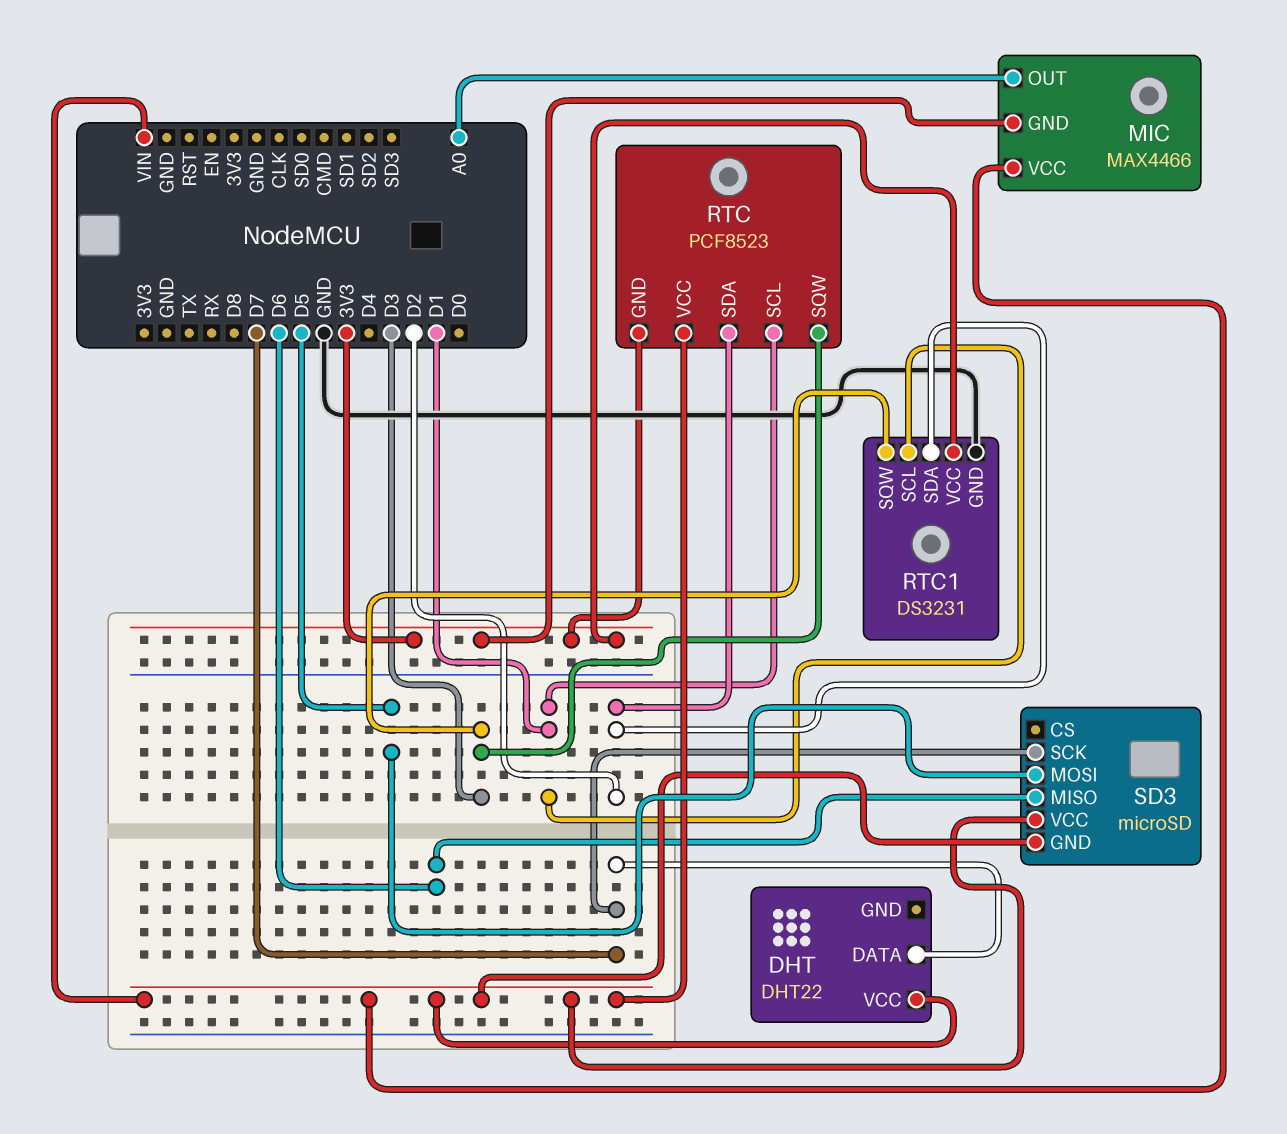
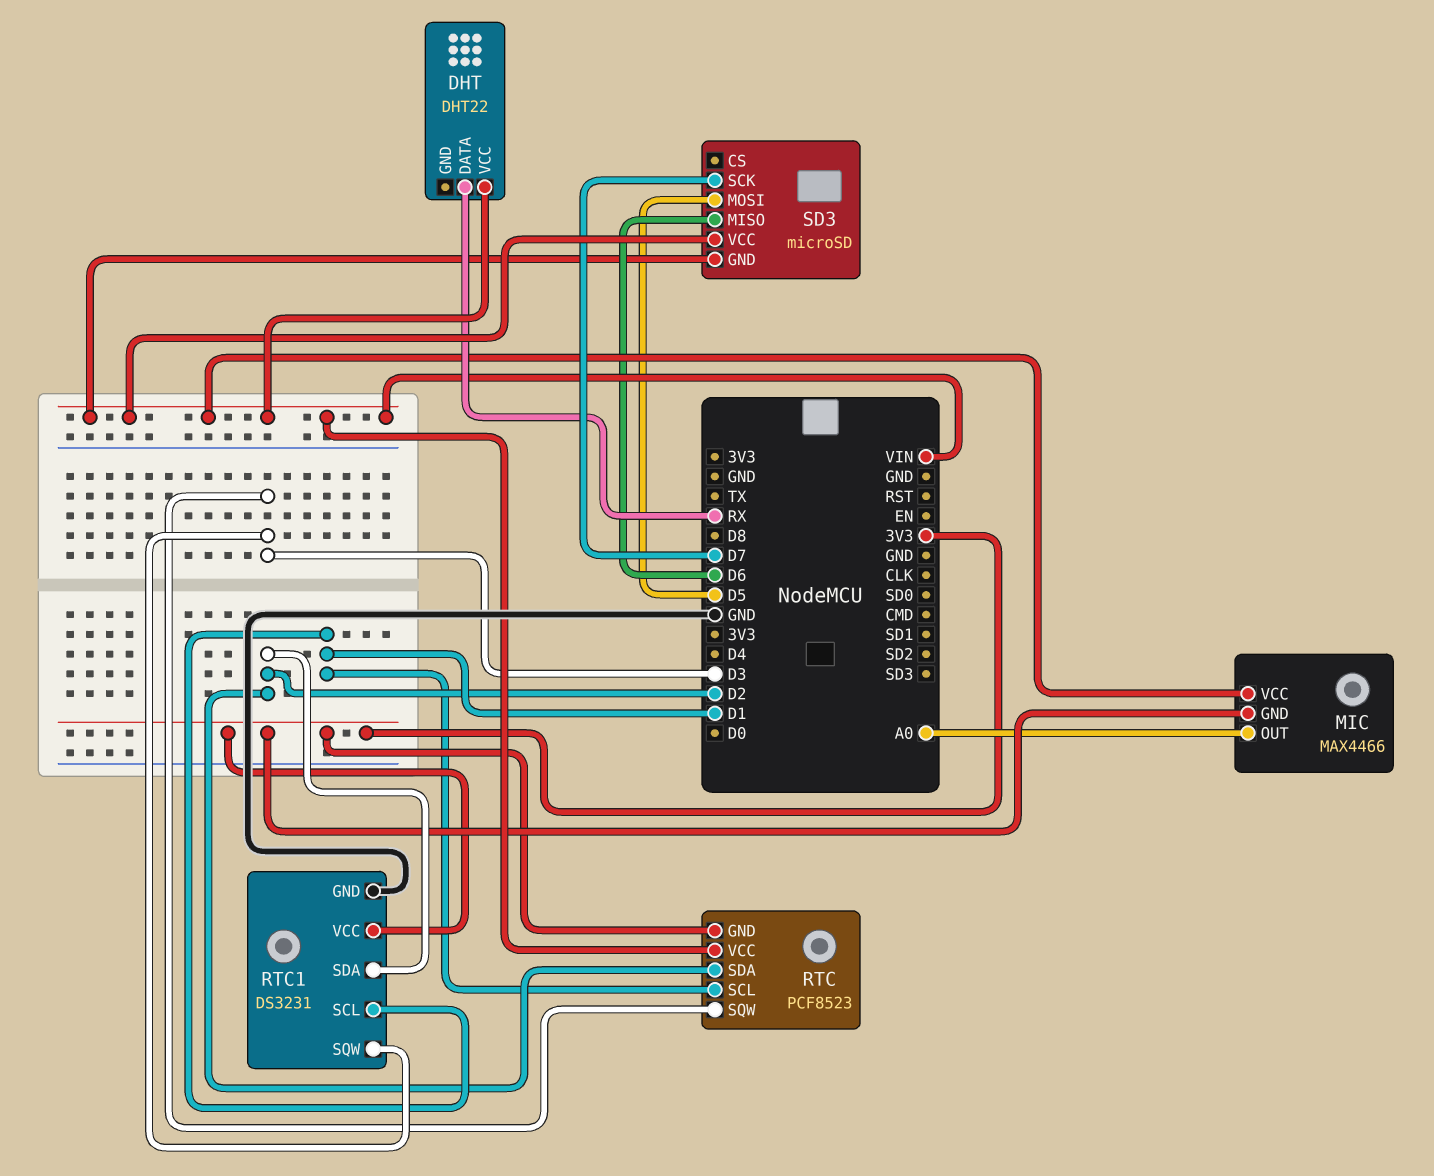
DHT pin DATA: D7 -> RX

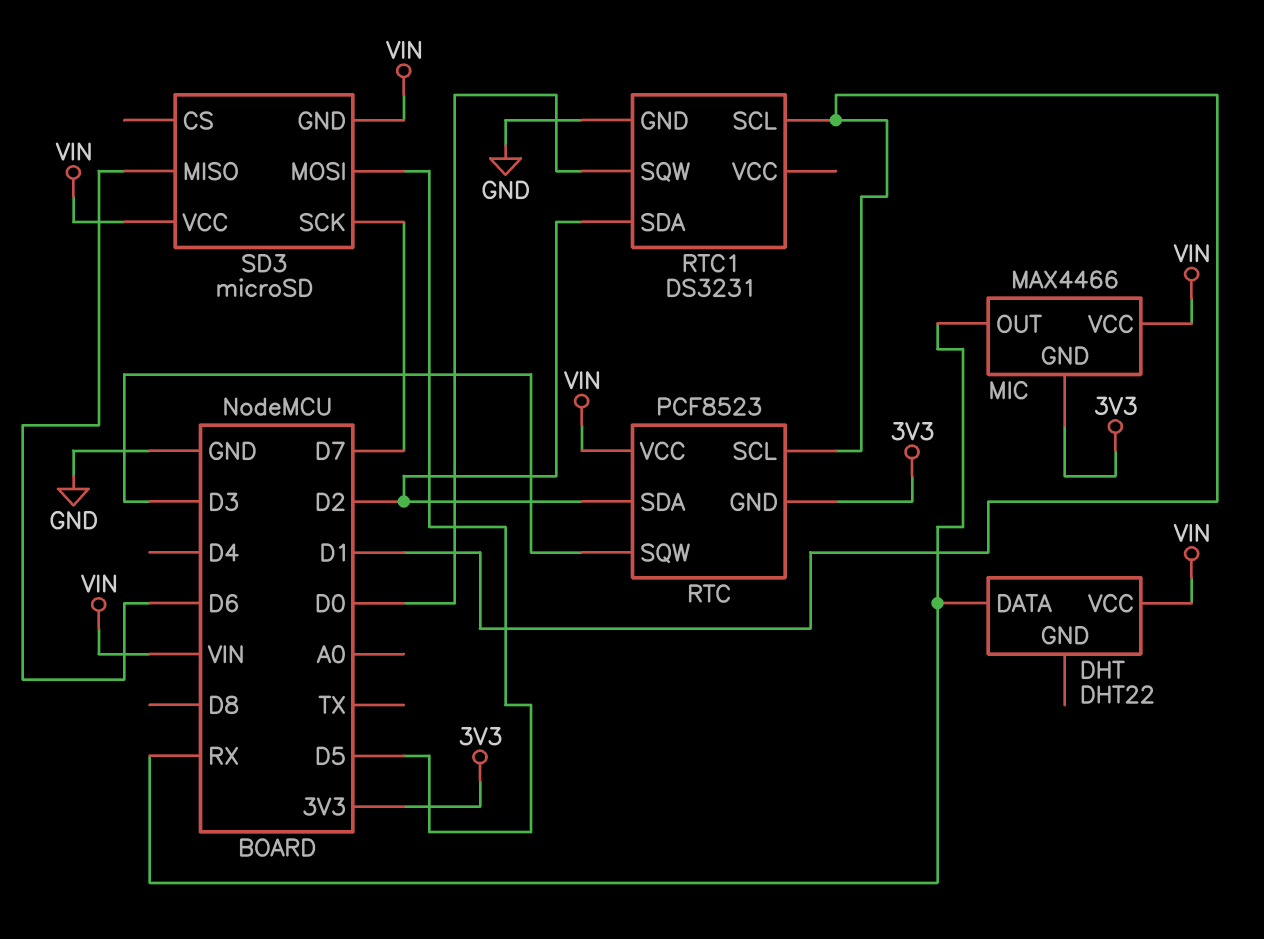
MIC pin OUT: A0 -> RX
RTC1 pin SQW: D3 -> D0
RTC1 pin VCC: 3V3 -> none

